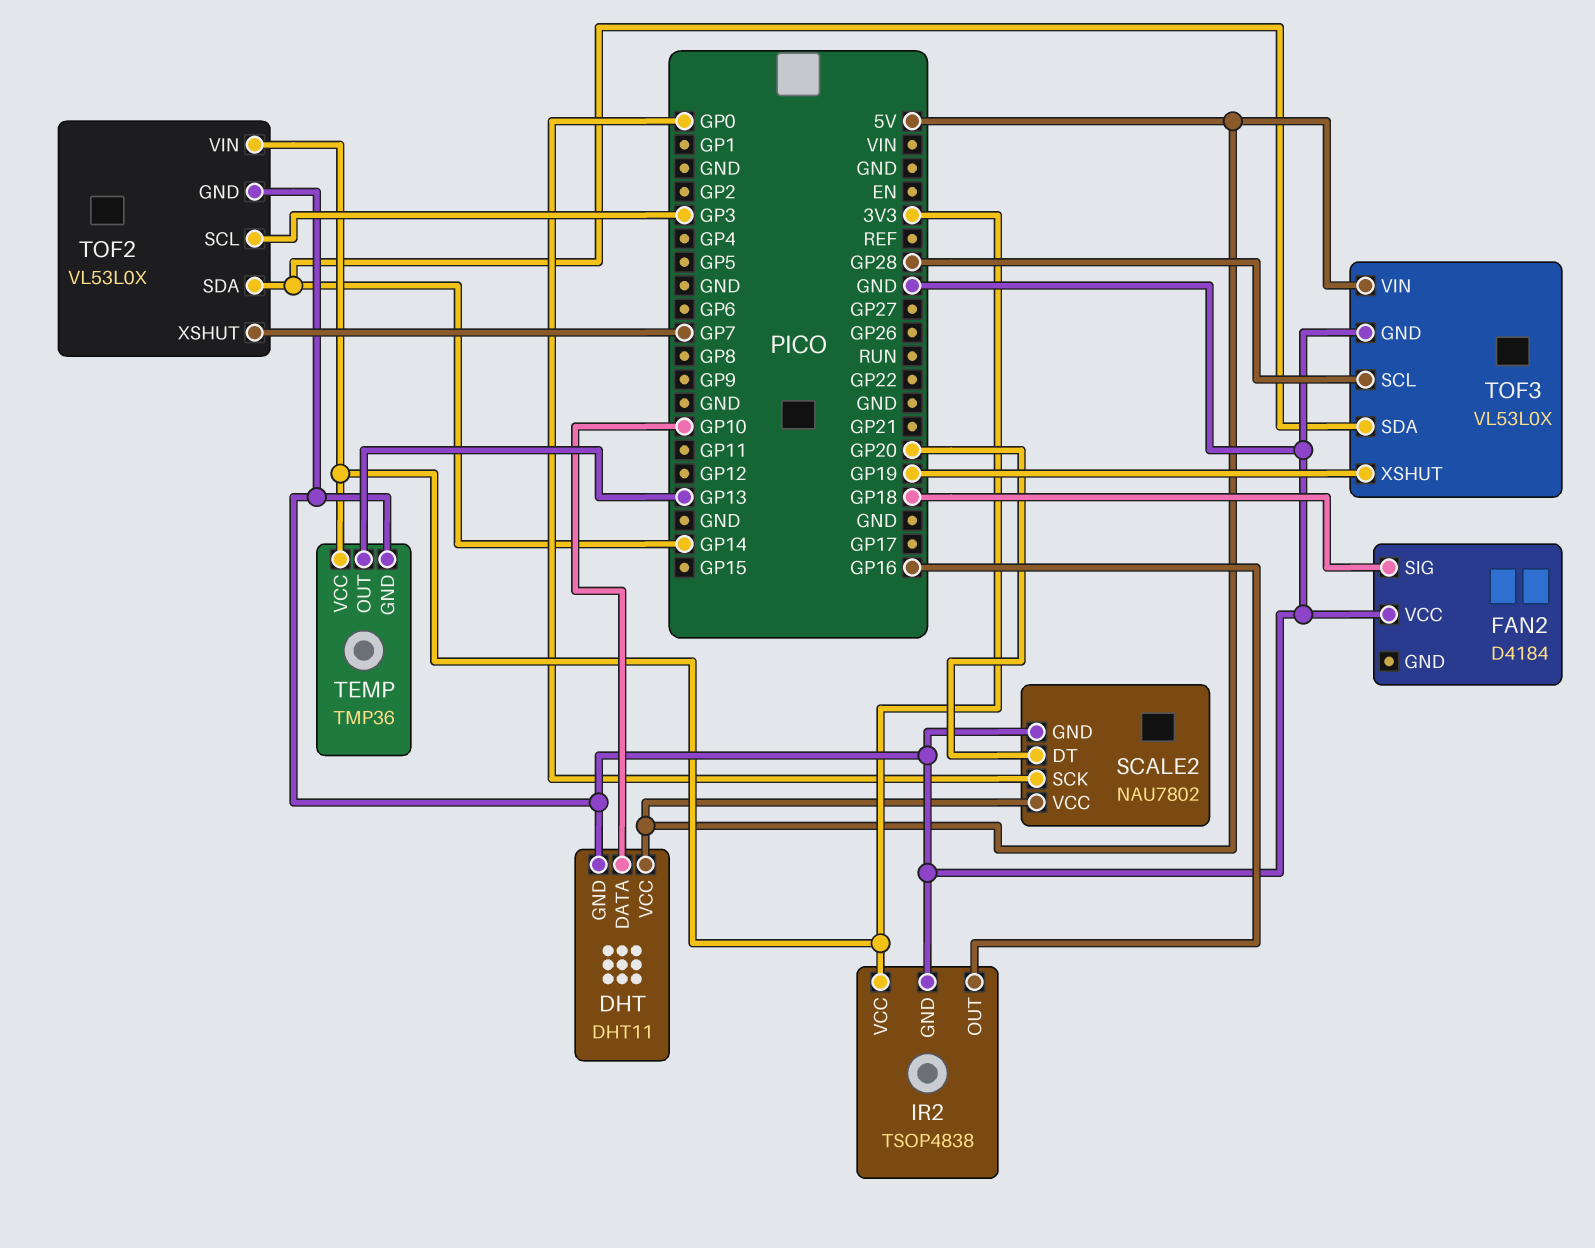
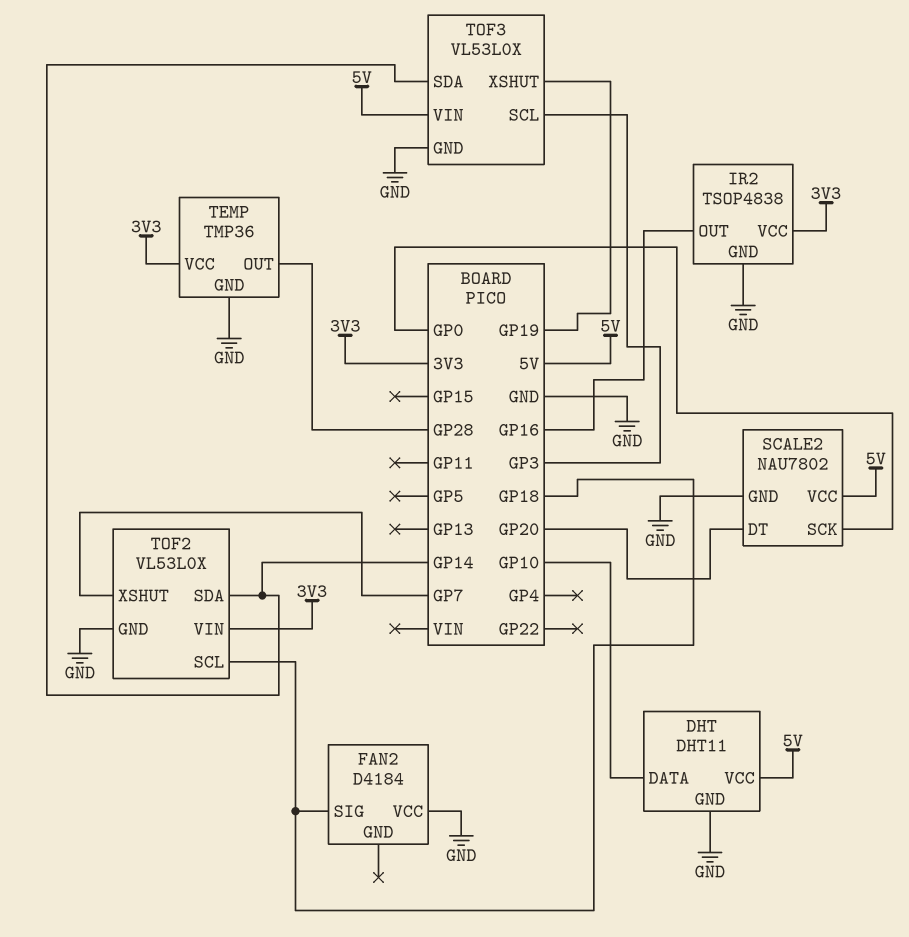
TEMP pin OUT: GP13 -> GP28
TOF2 pin SCL: GP3 -> GP18
TOF3 pin SCL: GP28 -> GP3

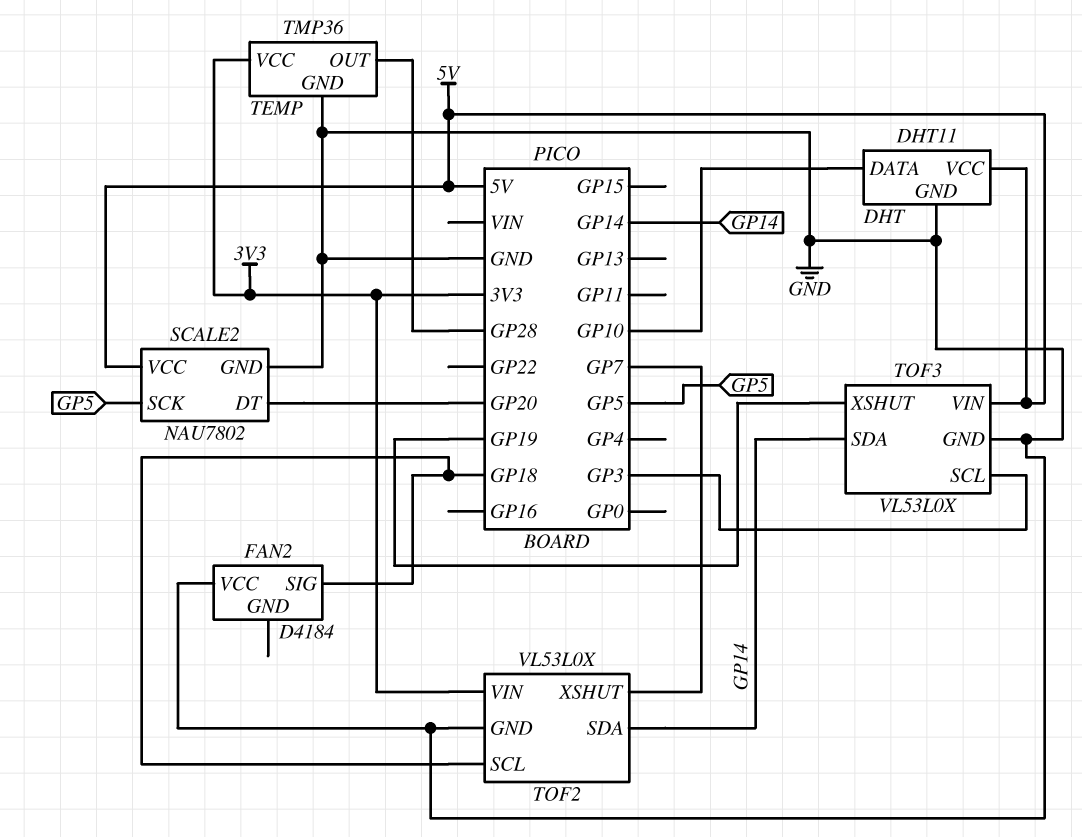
IR2: TSOP4838 -> none
IR2 pin GND: GND -> none
IR2 pin OUT: GP16 -> none
IR2 pin VCC: 3V3 -> none
SCALE2 pin SCK: GP0 -> GP5

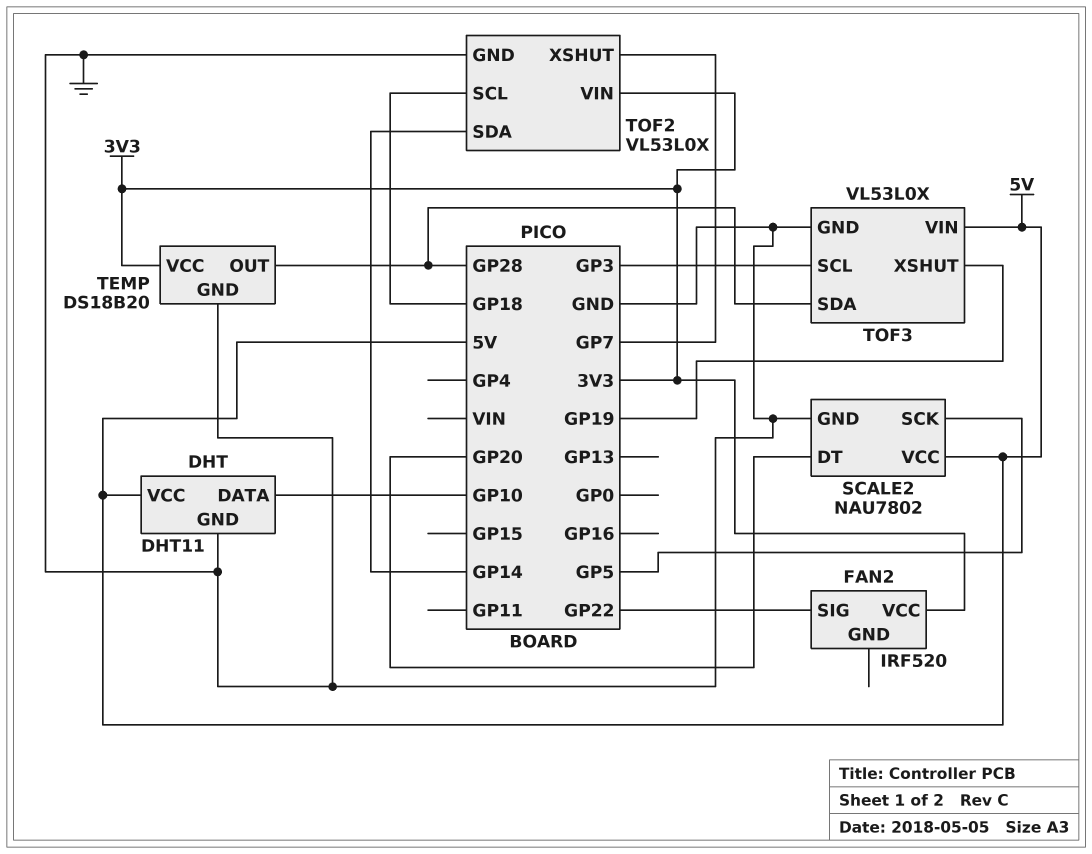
FAN2: D4184 -> IRF520
FAN2 pin SIG: GP18 -> GP22
FAN2 pin VCC: GND -> 3V3
TEMP: TMP36 -> DS18B20
TOF3 pin SDA: GP14 -> GP28

